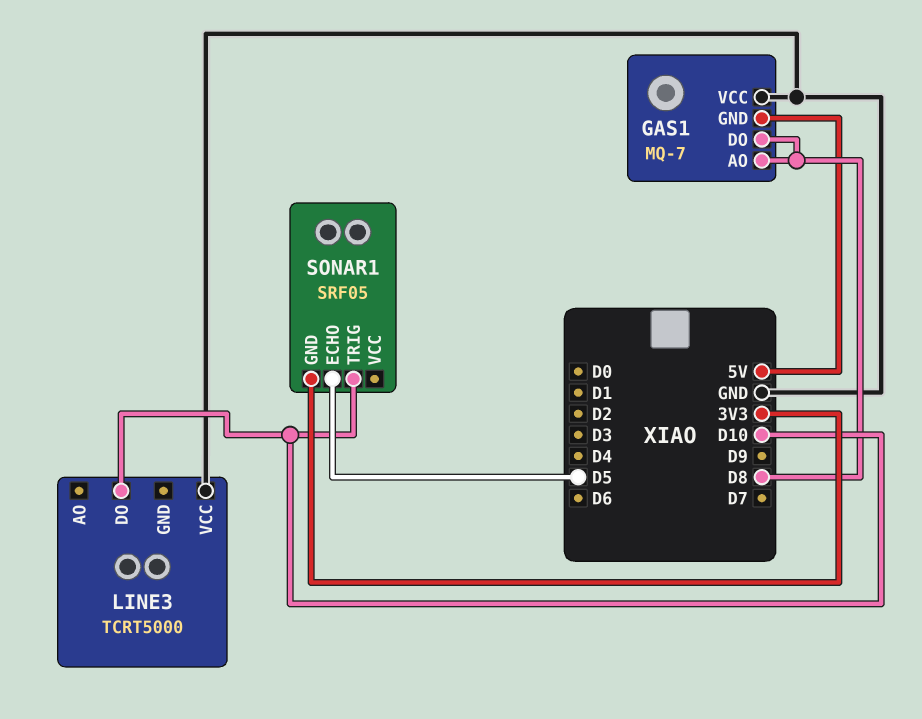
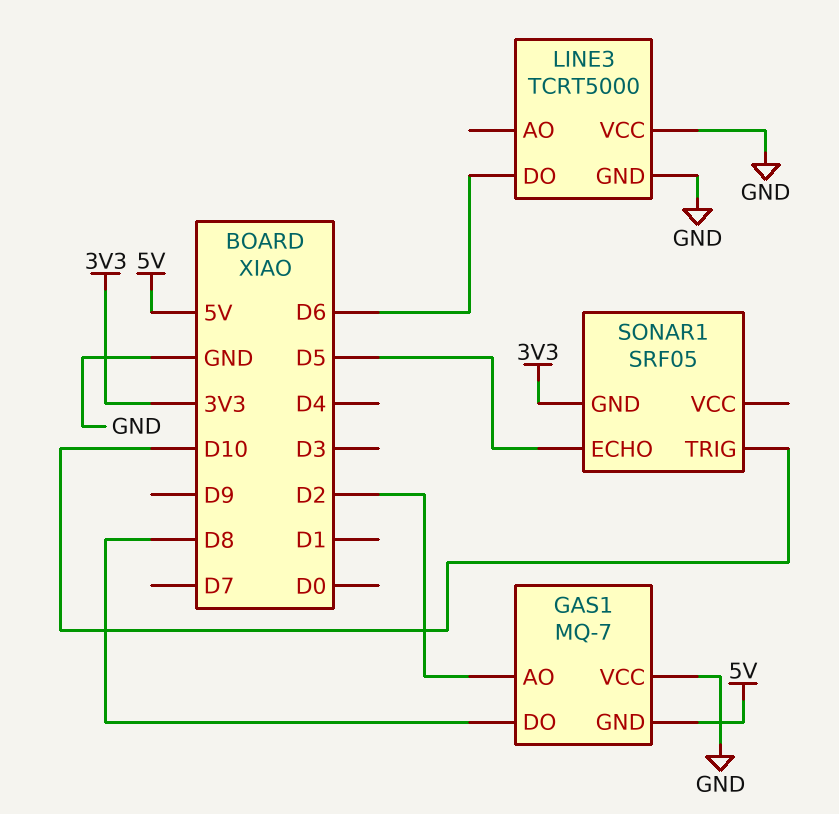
GAS1 pin AO: D8 -> D2
LINE3 pin DO: D10 -> D6
LINE3 pin GND: none -> GND

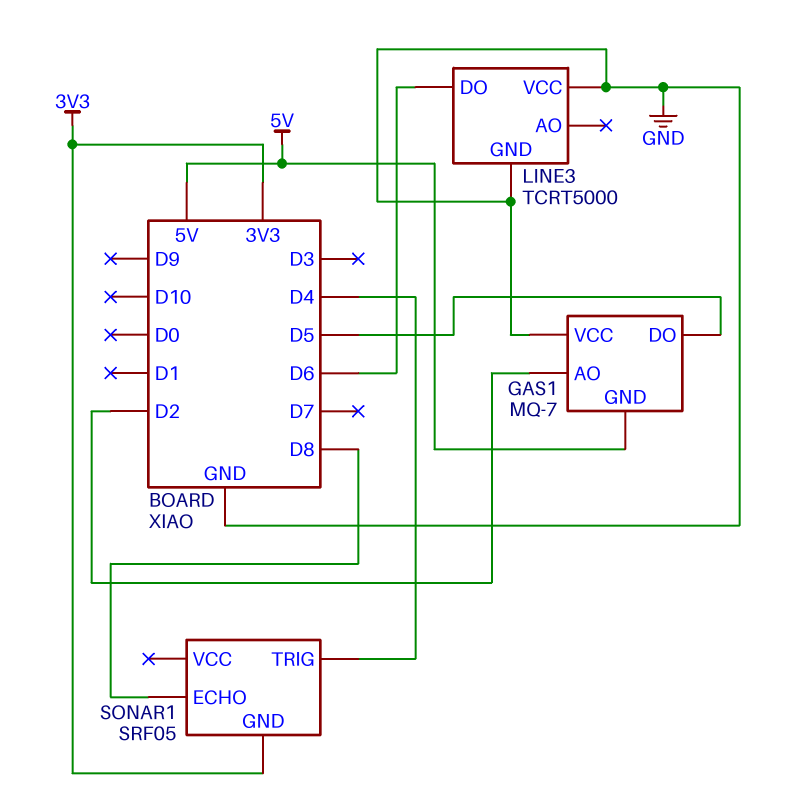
GAS1 pin DO: D8 -> D5
SONAR1 pin ECHO: D5 -> D8
SONAR1 pin TRIG: D10 -> D4

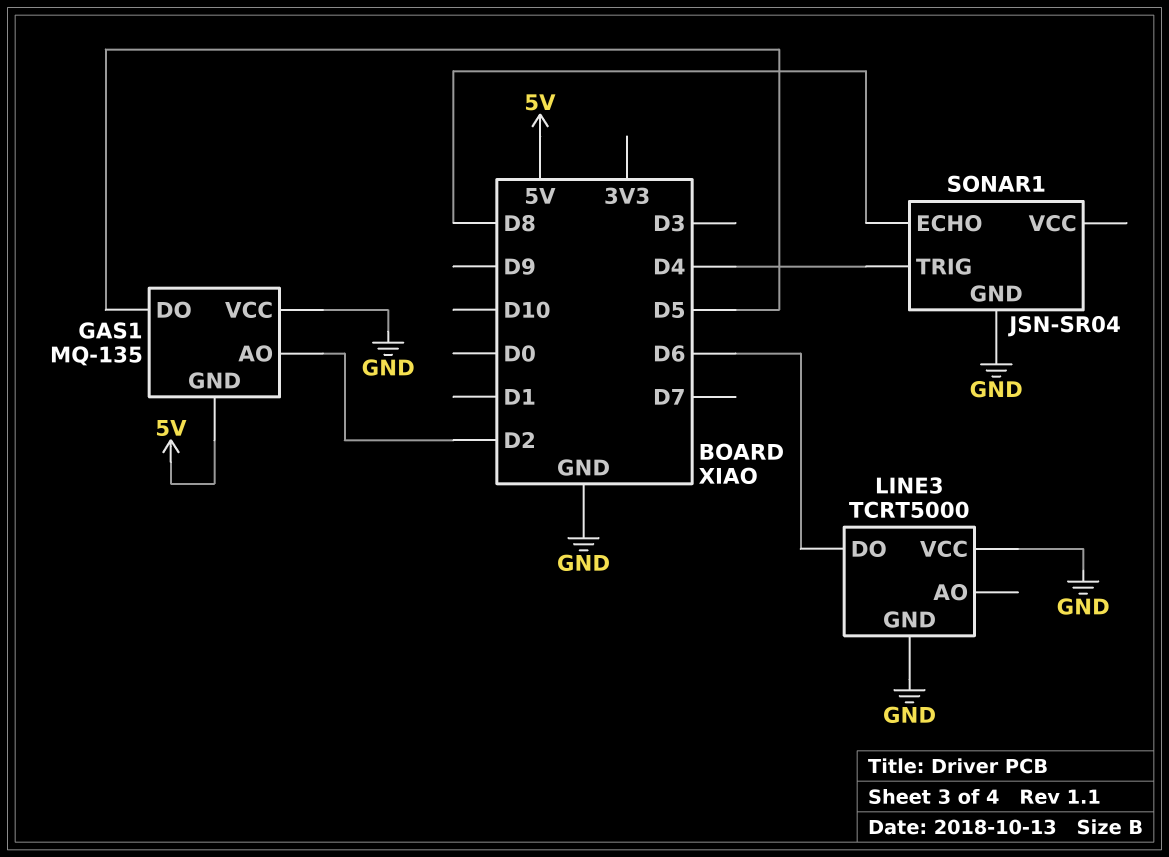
GAS1: MQ-7 -> MQ-135
SONAR1: SRF05 -> JSN-SR04
SONAR1 pin GND: 3V3 -> GND

